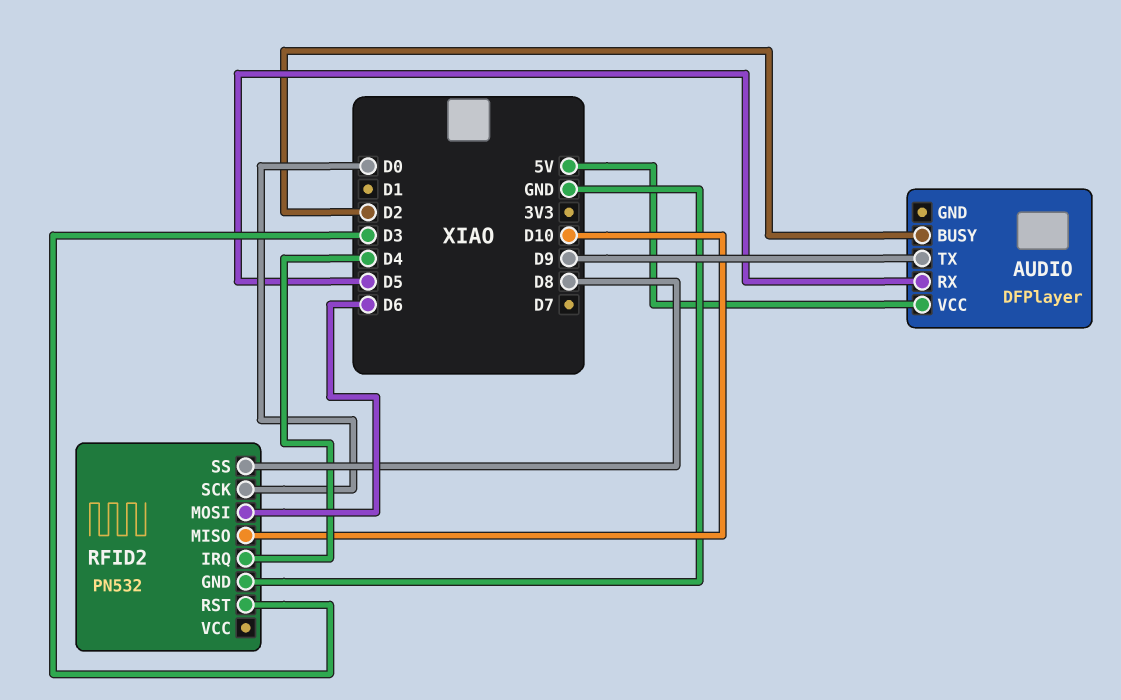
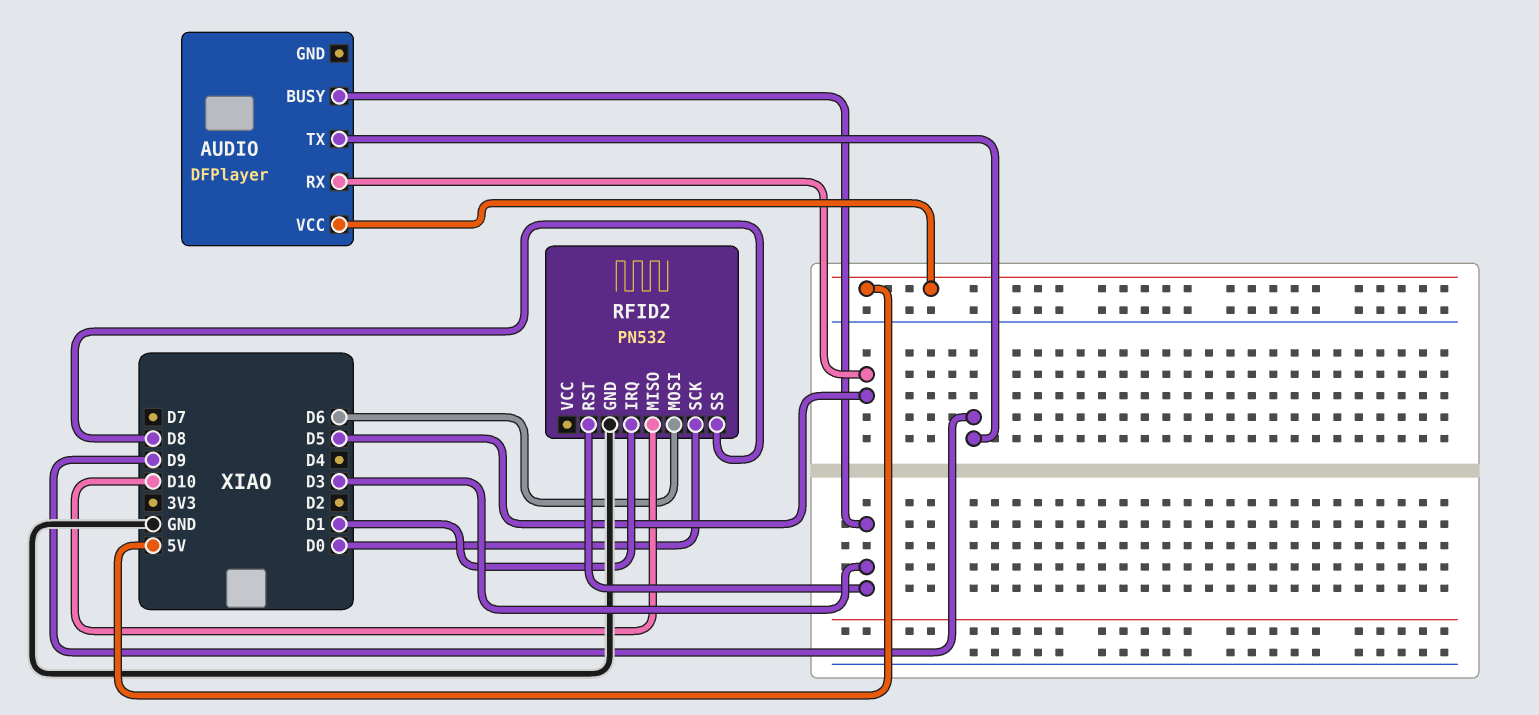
AUDIO pin BUSY: D2 -> D3
RFID2 pin IRQ: D4 -> D1

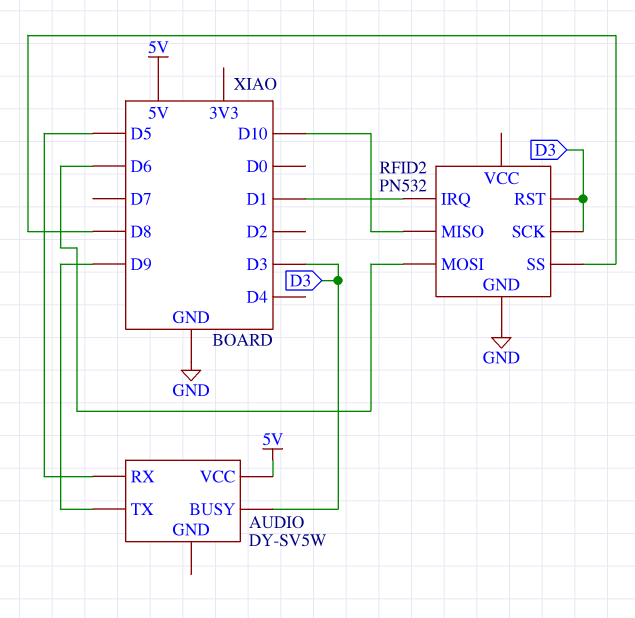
AUDIO: DFPlayer -> DY-SV5W
RFID2 pin SCK: D0 -> D3

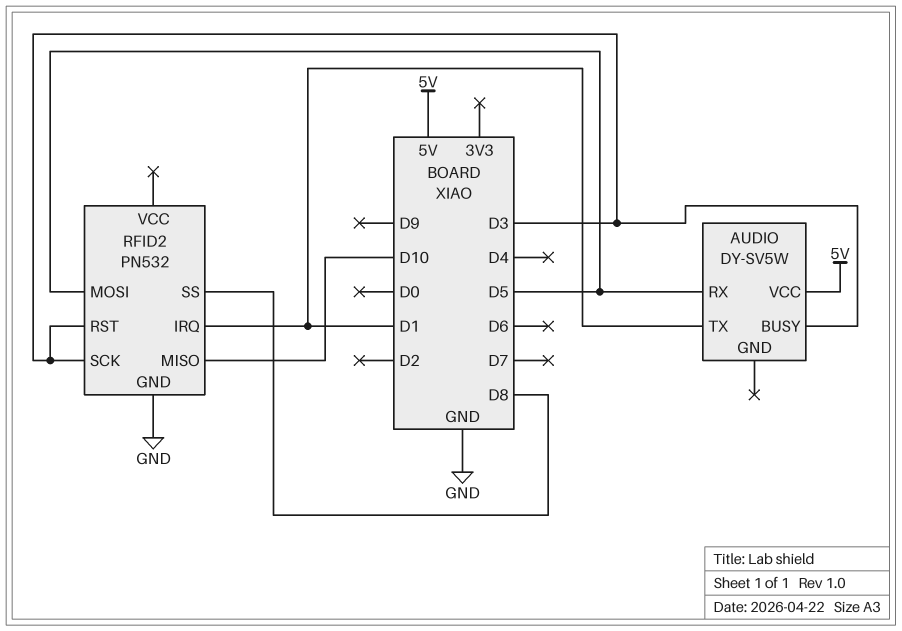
AUDIO pin TX: D9 -> D1
RFID2 pin MOSI: D6 -> D5

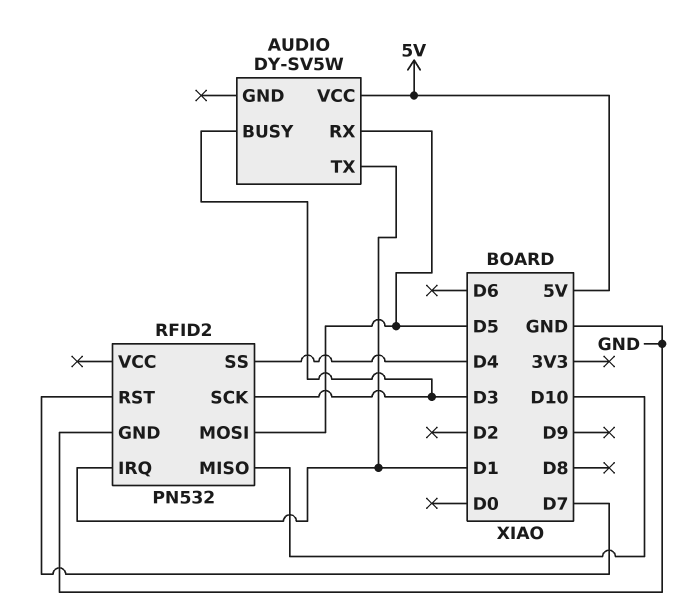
RFID2 pin RST: D3 -> D7
RFID2 pin SS: D8 -> D4

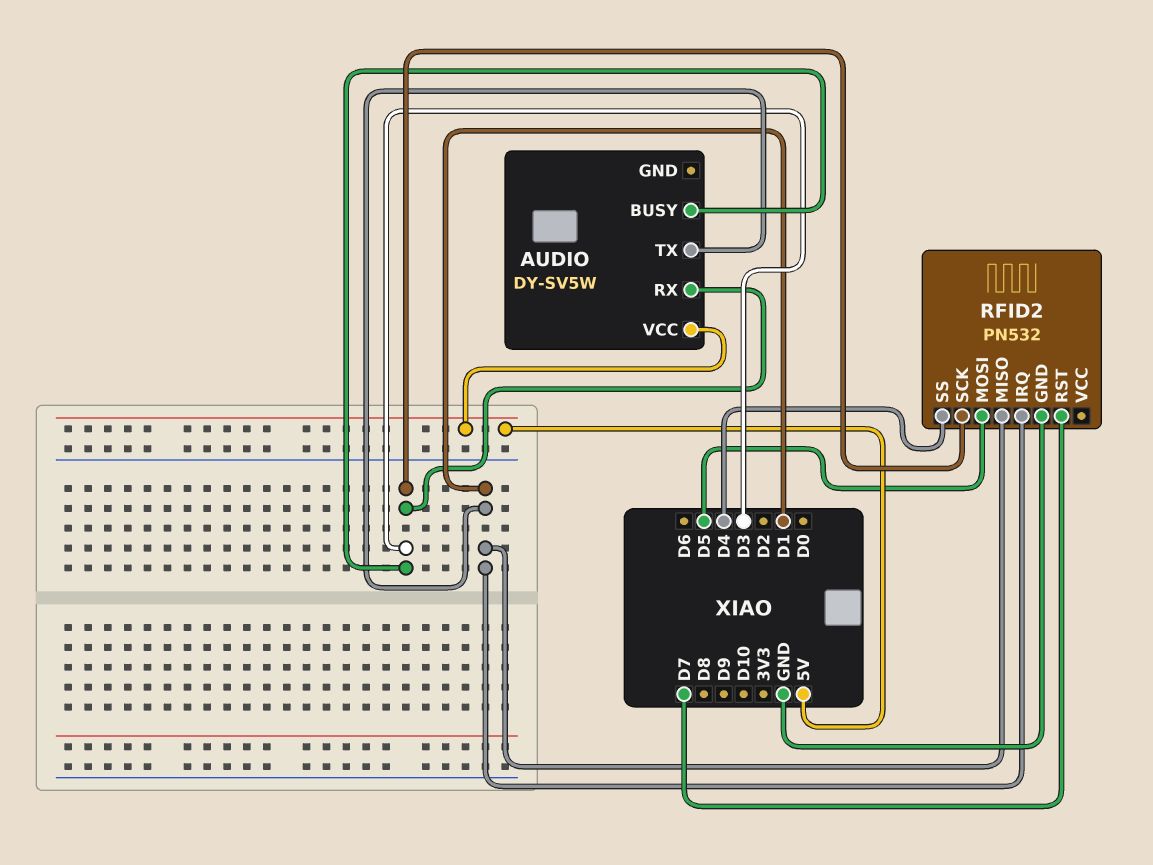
AUDIO pin RX: D5 -> D3
RFID2 pin MISO: D10 -> D1

